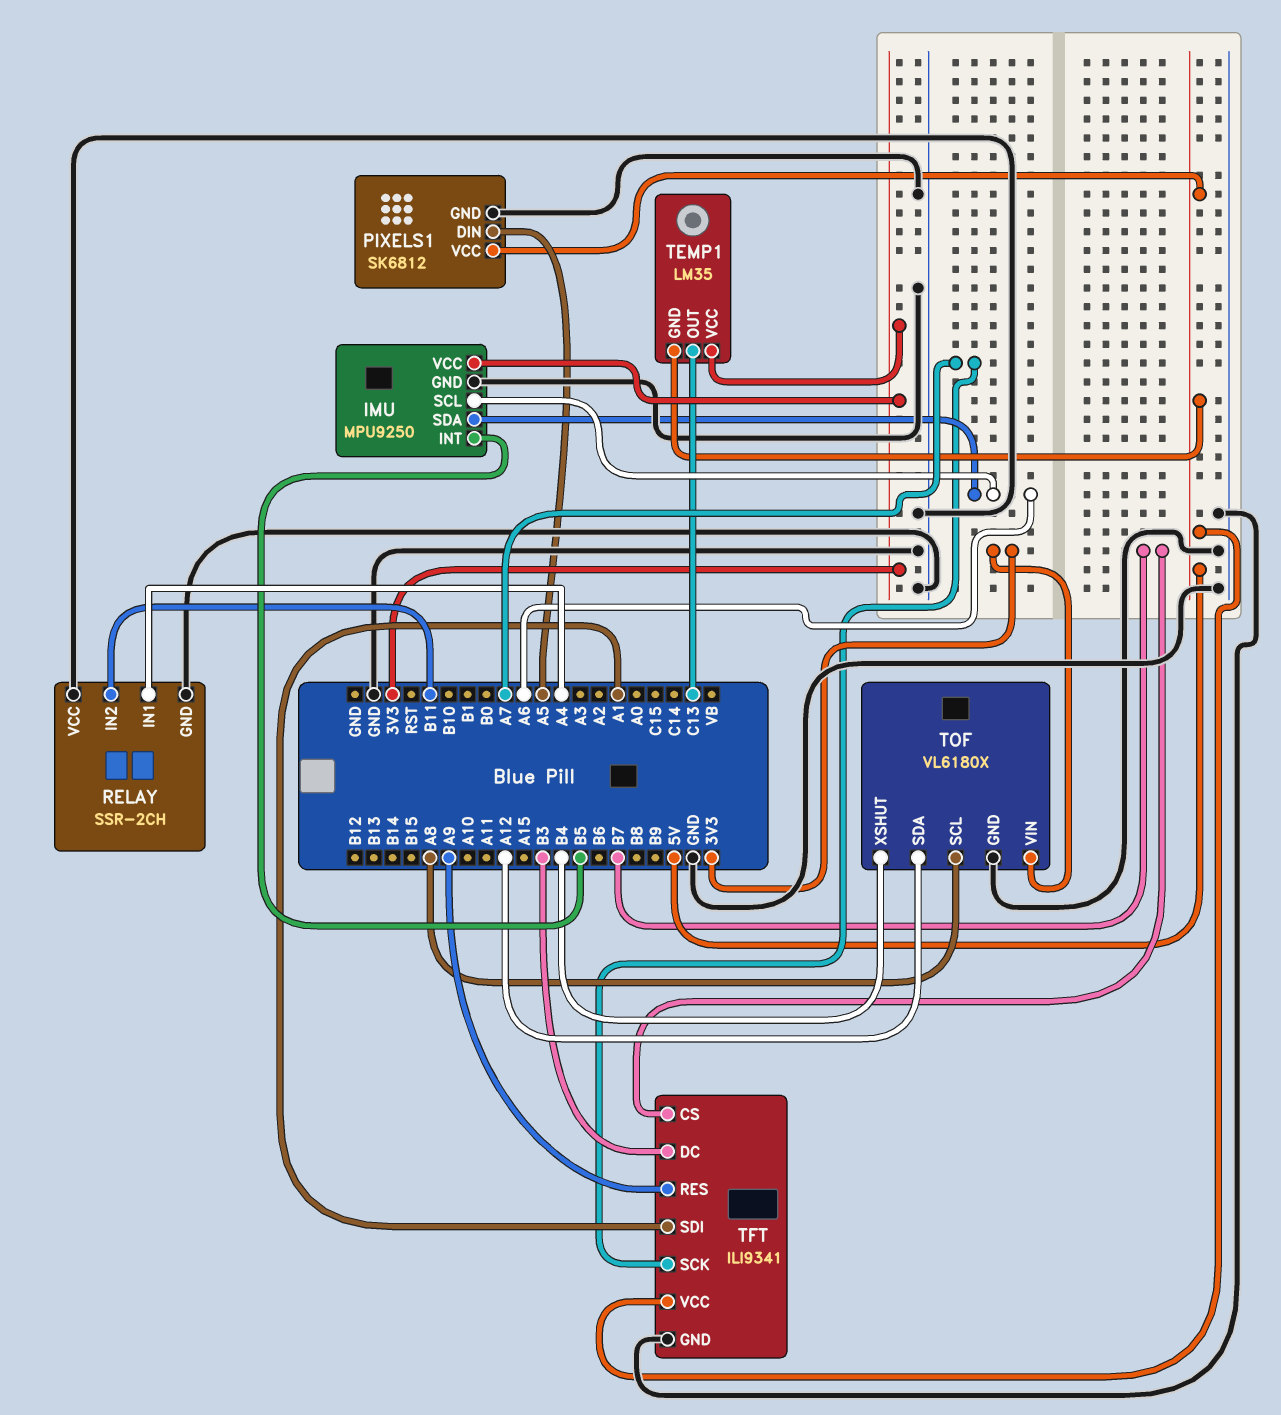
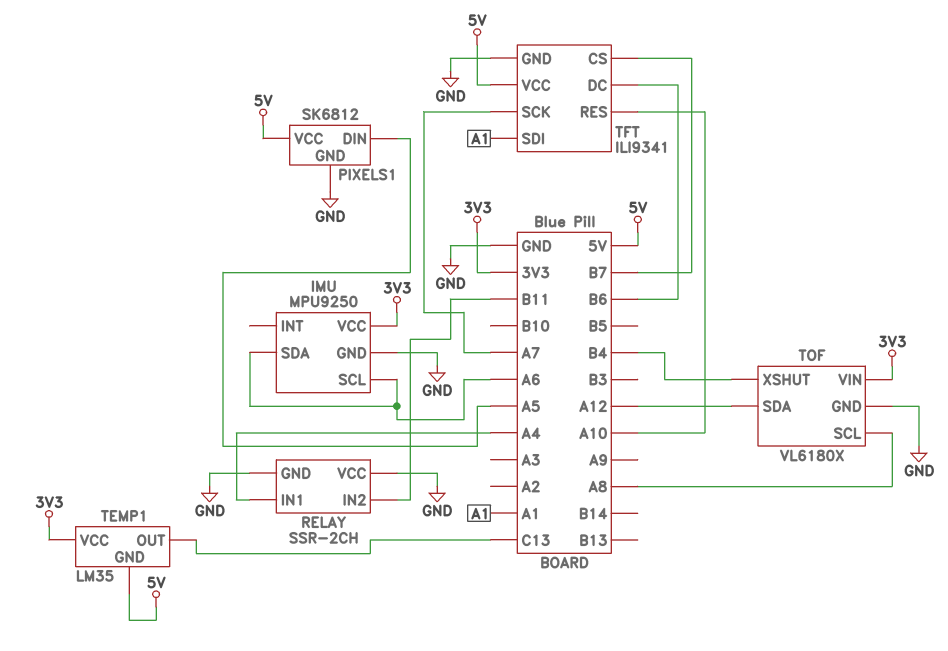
IMU pin INT: B5 -> none
TFT pin DC: B3 -> B6
TFT pin RES: A9 -> A10

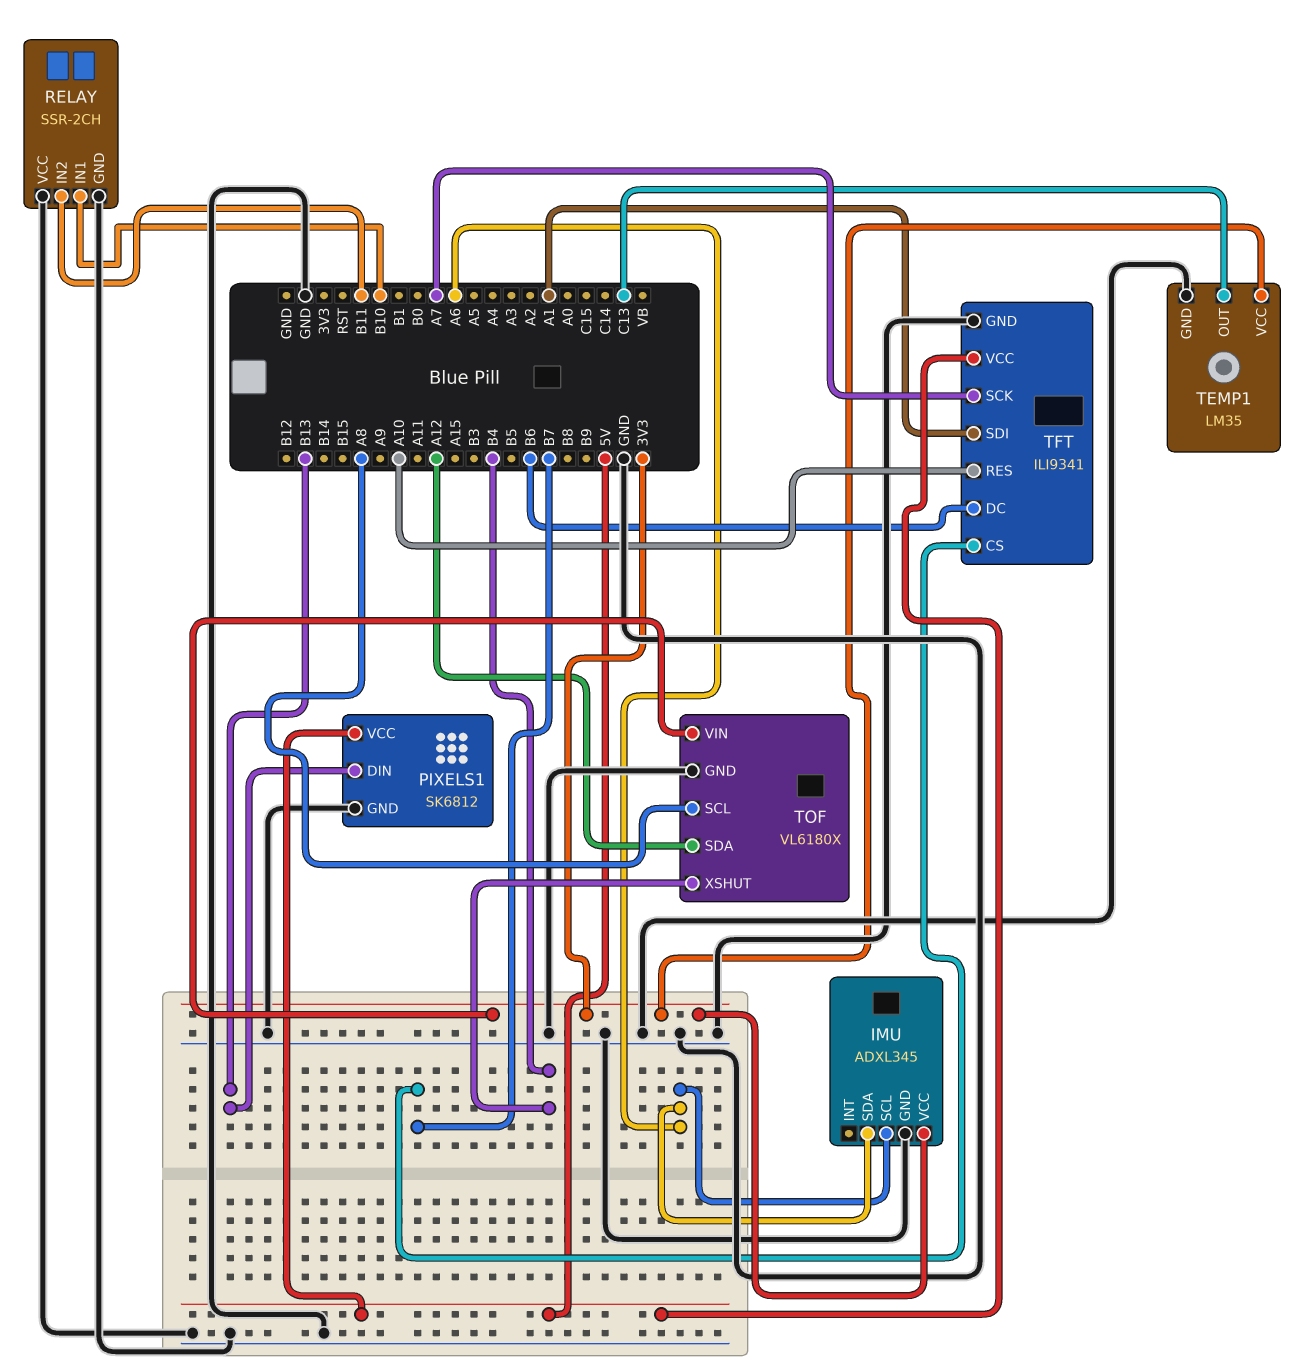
IMU: MPU9250 -> ADXL345
PIXELS1 pin DIN: A5 -> B13
RELAY pin IN1: A4 -> B10
TEMP1 pin GND: 5V -> GND

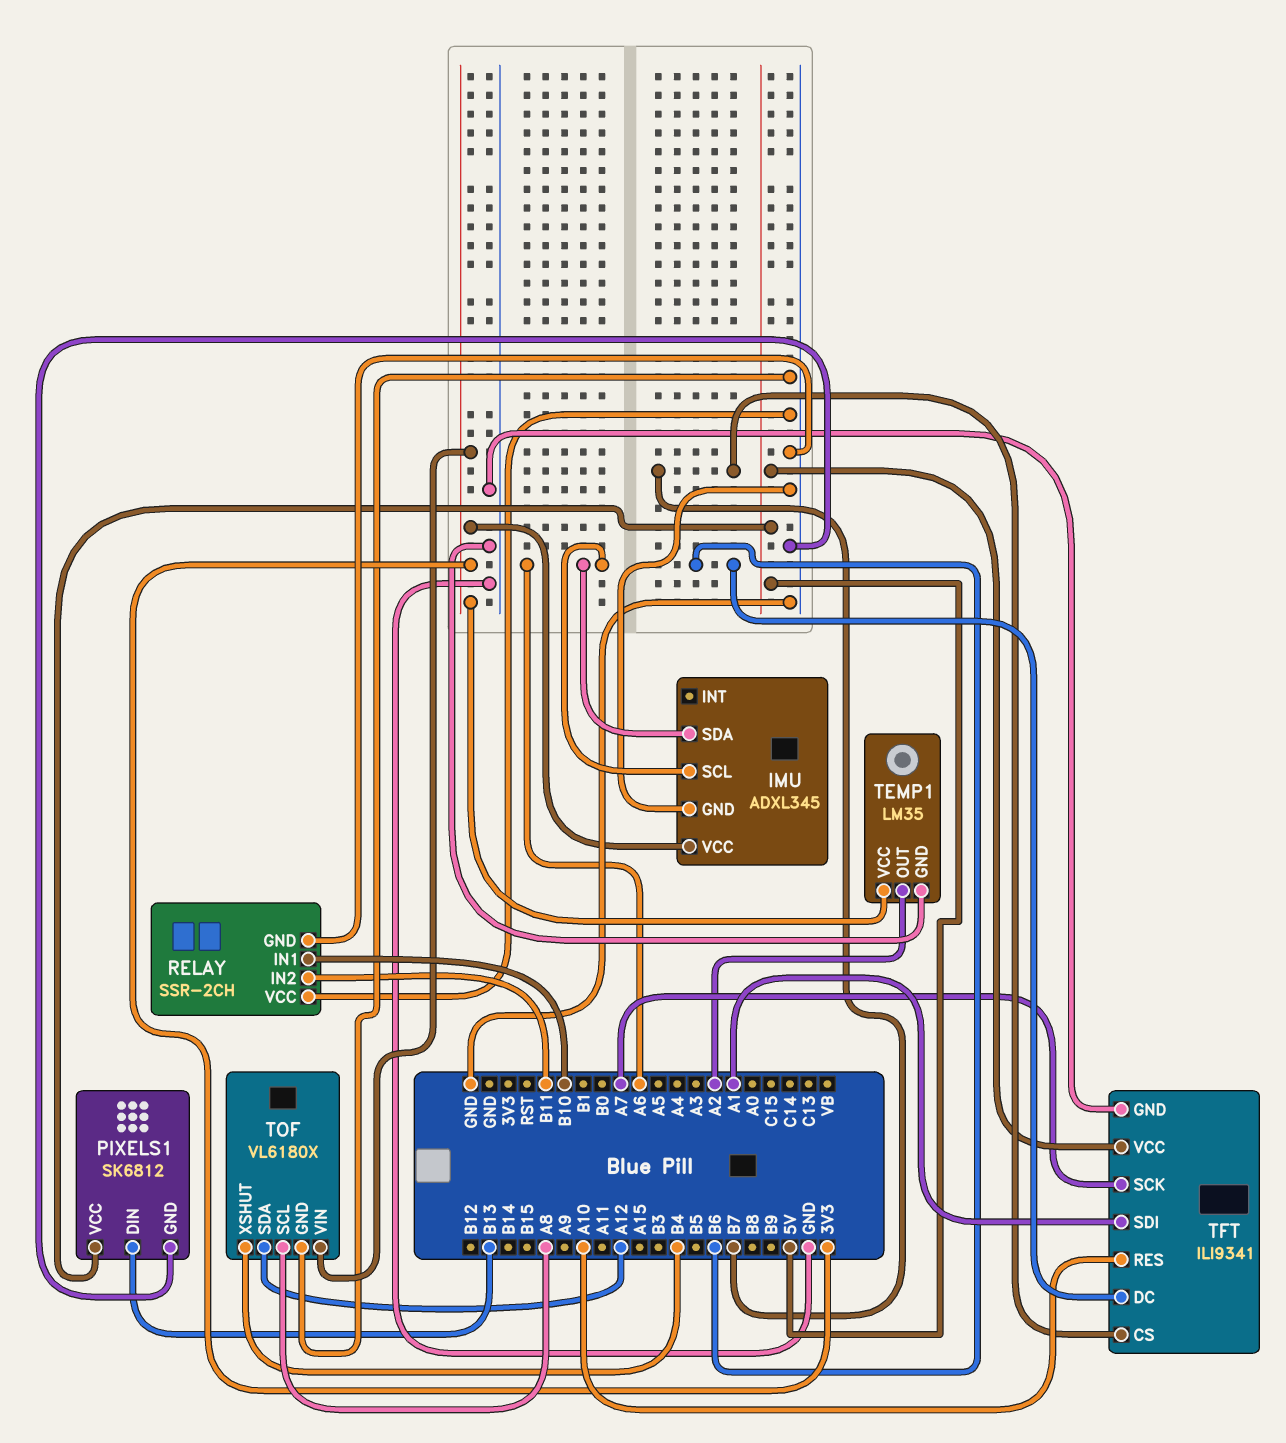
TEMP1 pin OUT: C13 -> A2

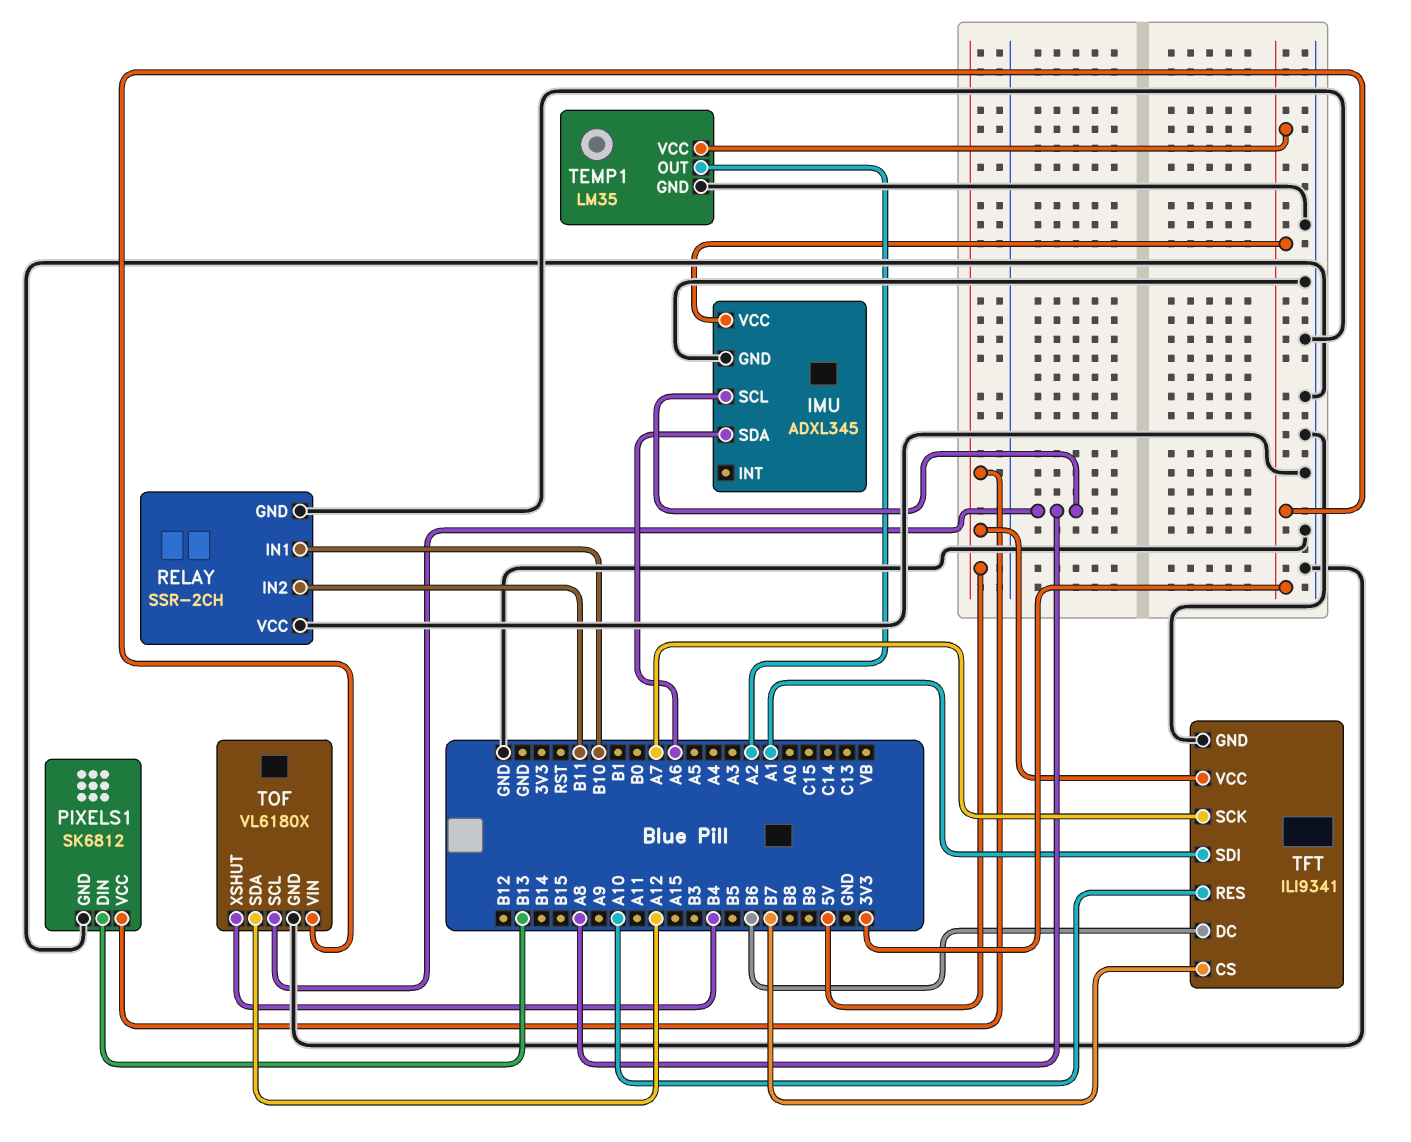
IMU pin SCL: A6 -> A8

